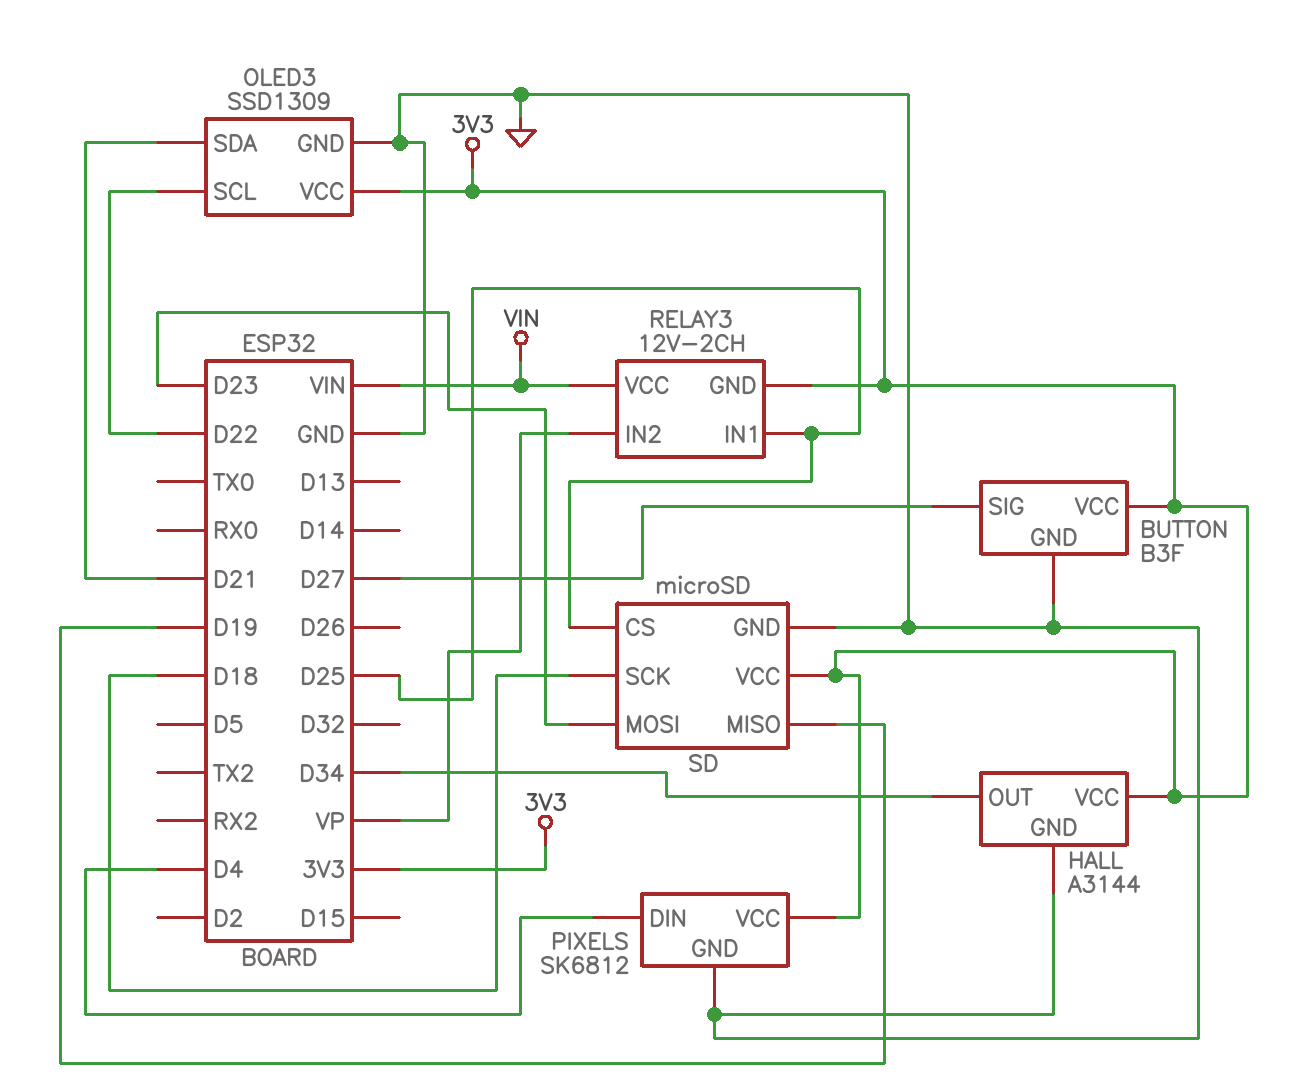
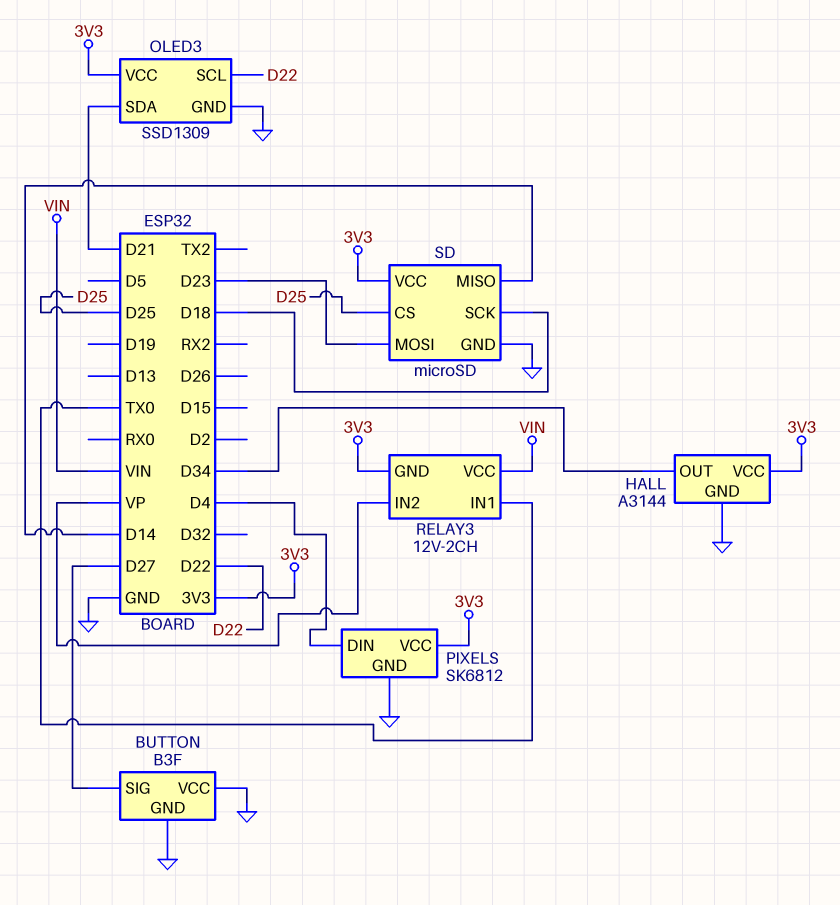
BUTTON pin VCC: 3V3 -> GND
RELAY3 pin IN1: D25 -> TX0
SD pin MISO: D19 -> D14

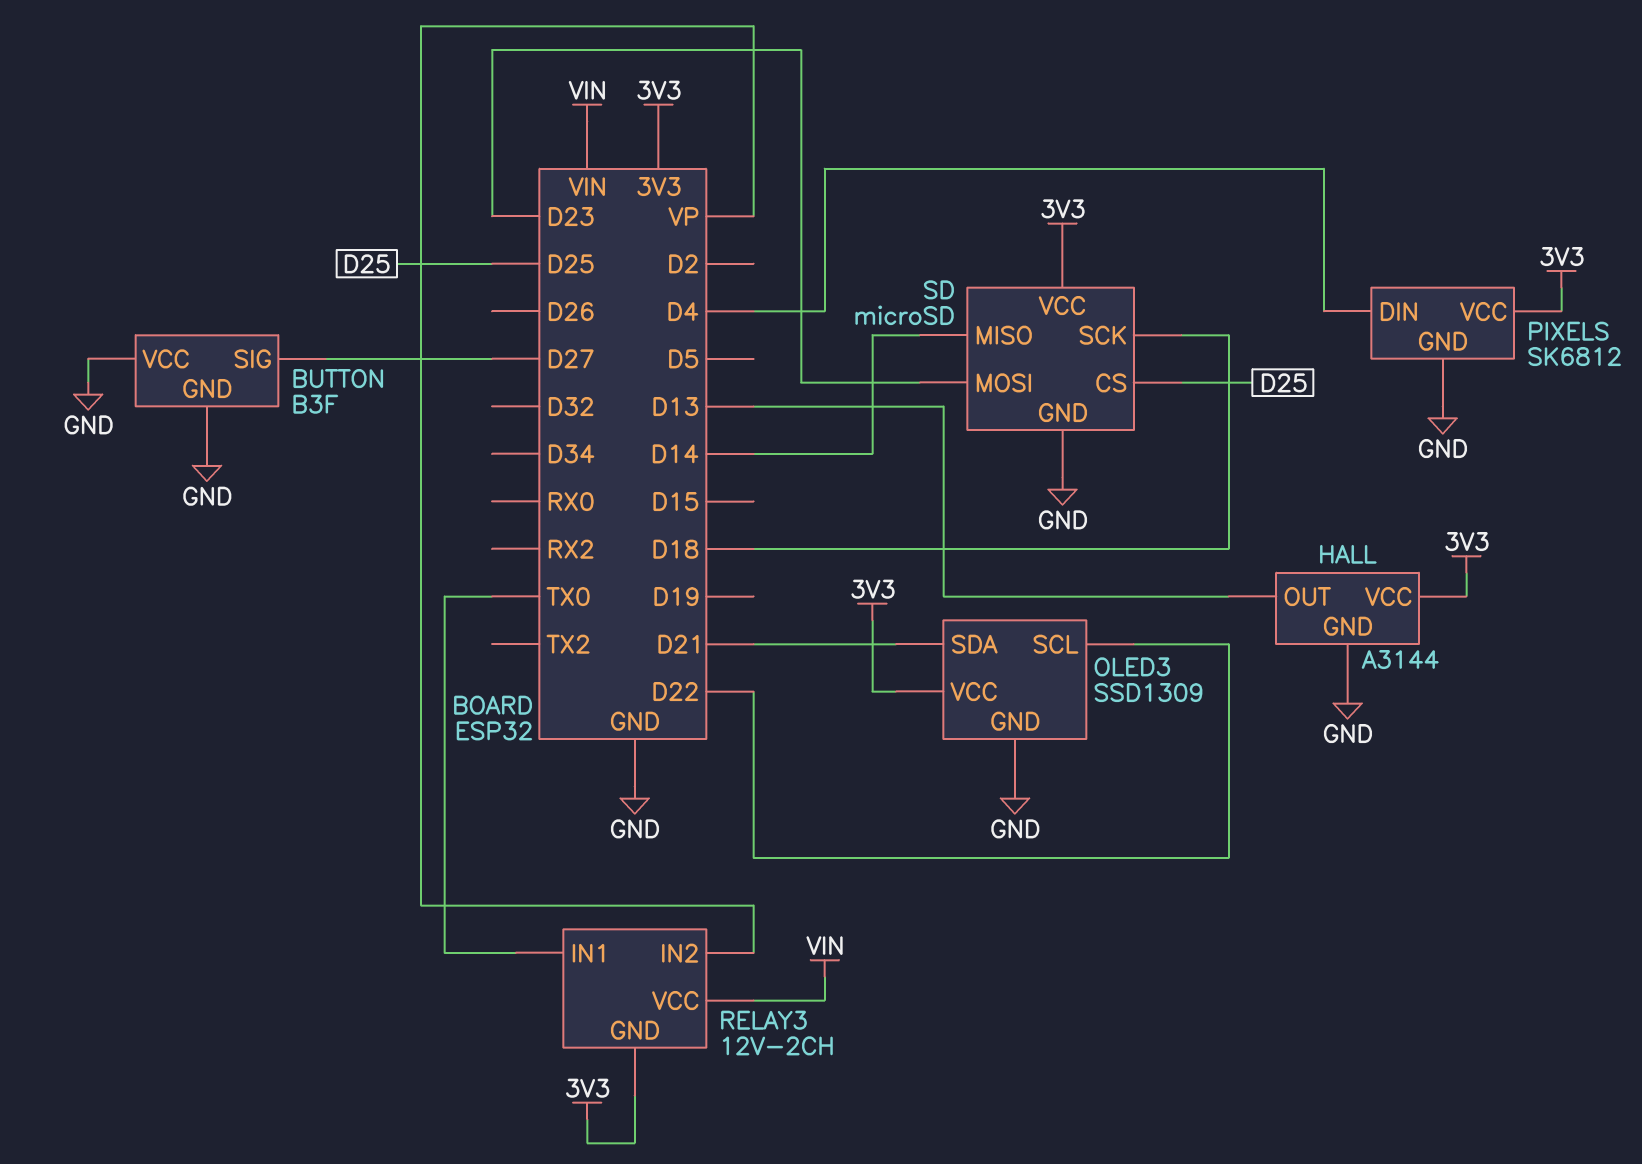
HALL pin OUT: D34 -> D13

